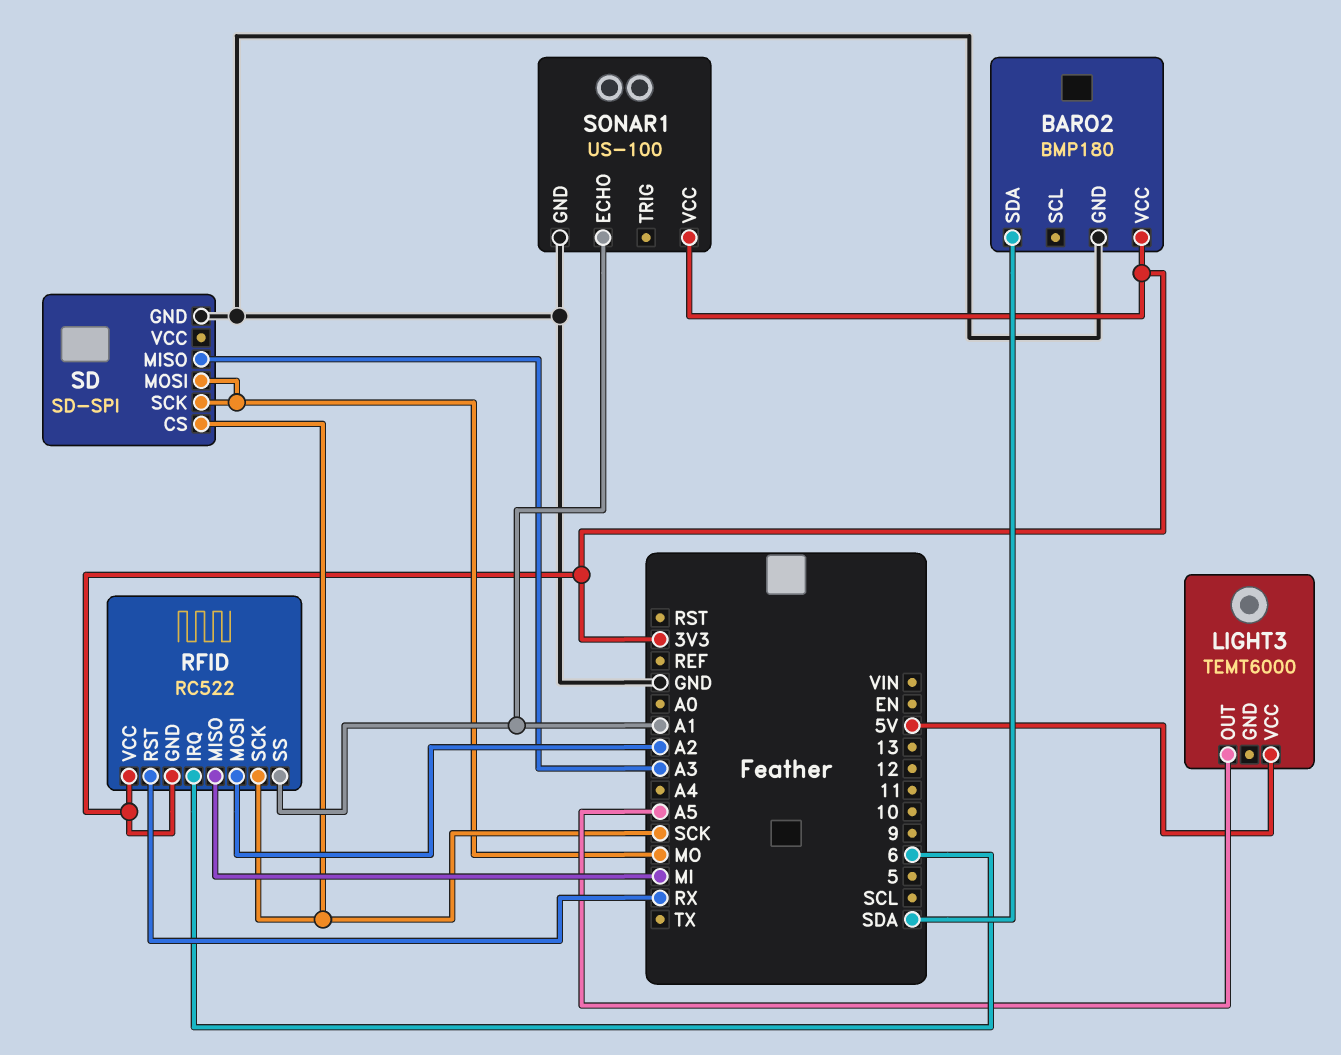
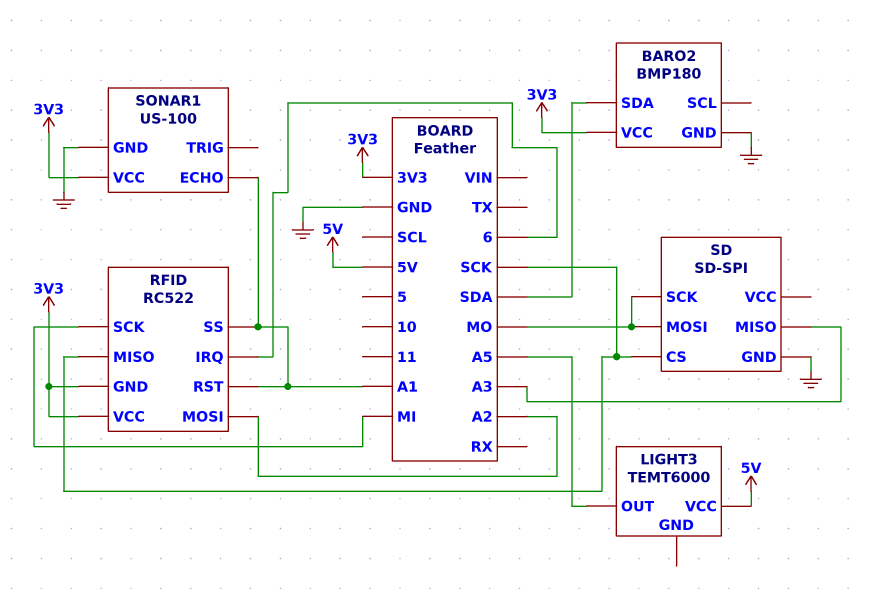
RFID pin MISO: MI -> SCK
RFID pin RST: RX -> A1
RFID pin SCK: SCK -> MI

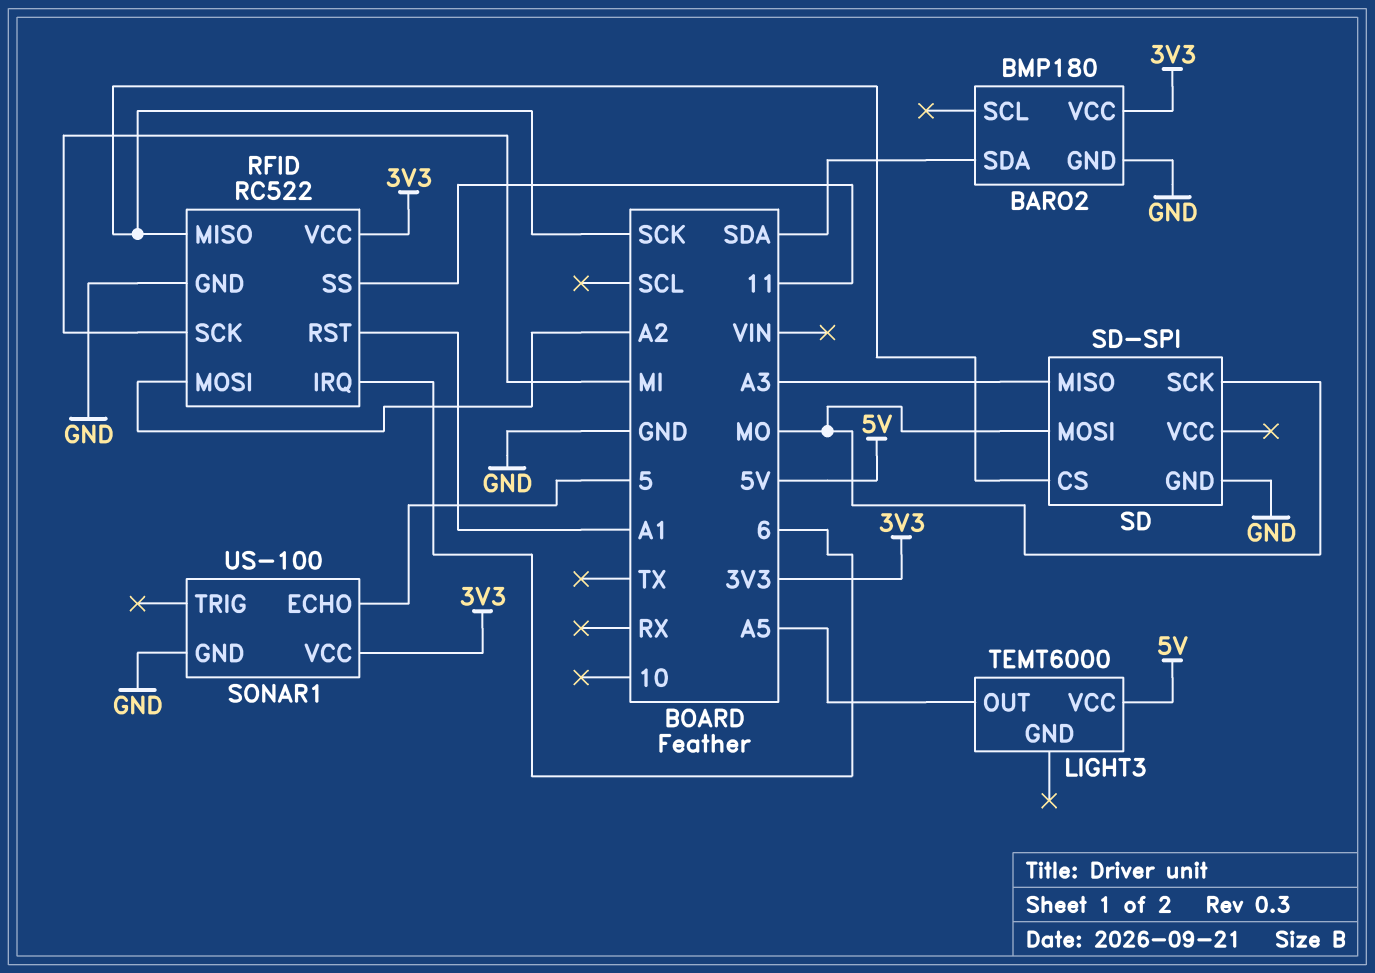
RFID pin GND: 3V3 -> GND
RFID pin SS: A1 -> 11
SONAR1 pin ECHO: A1 -> 5

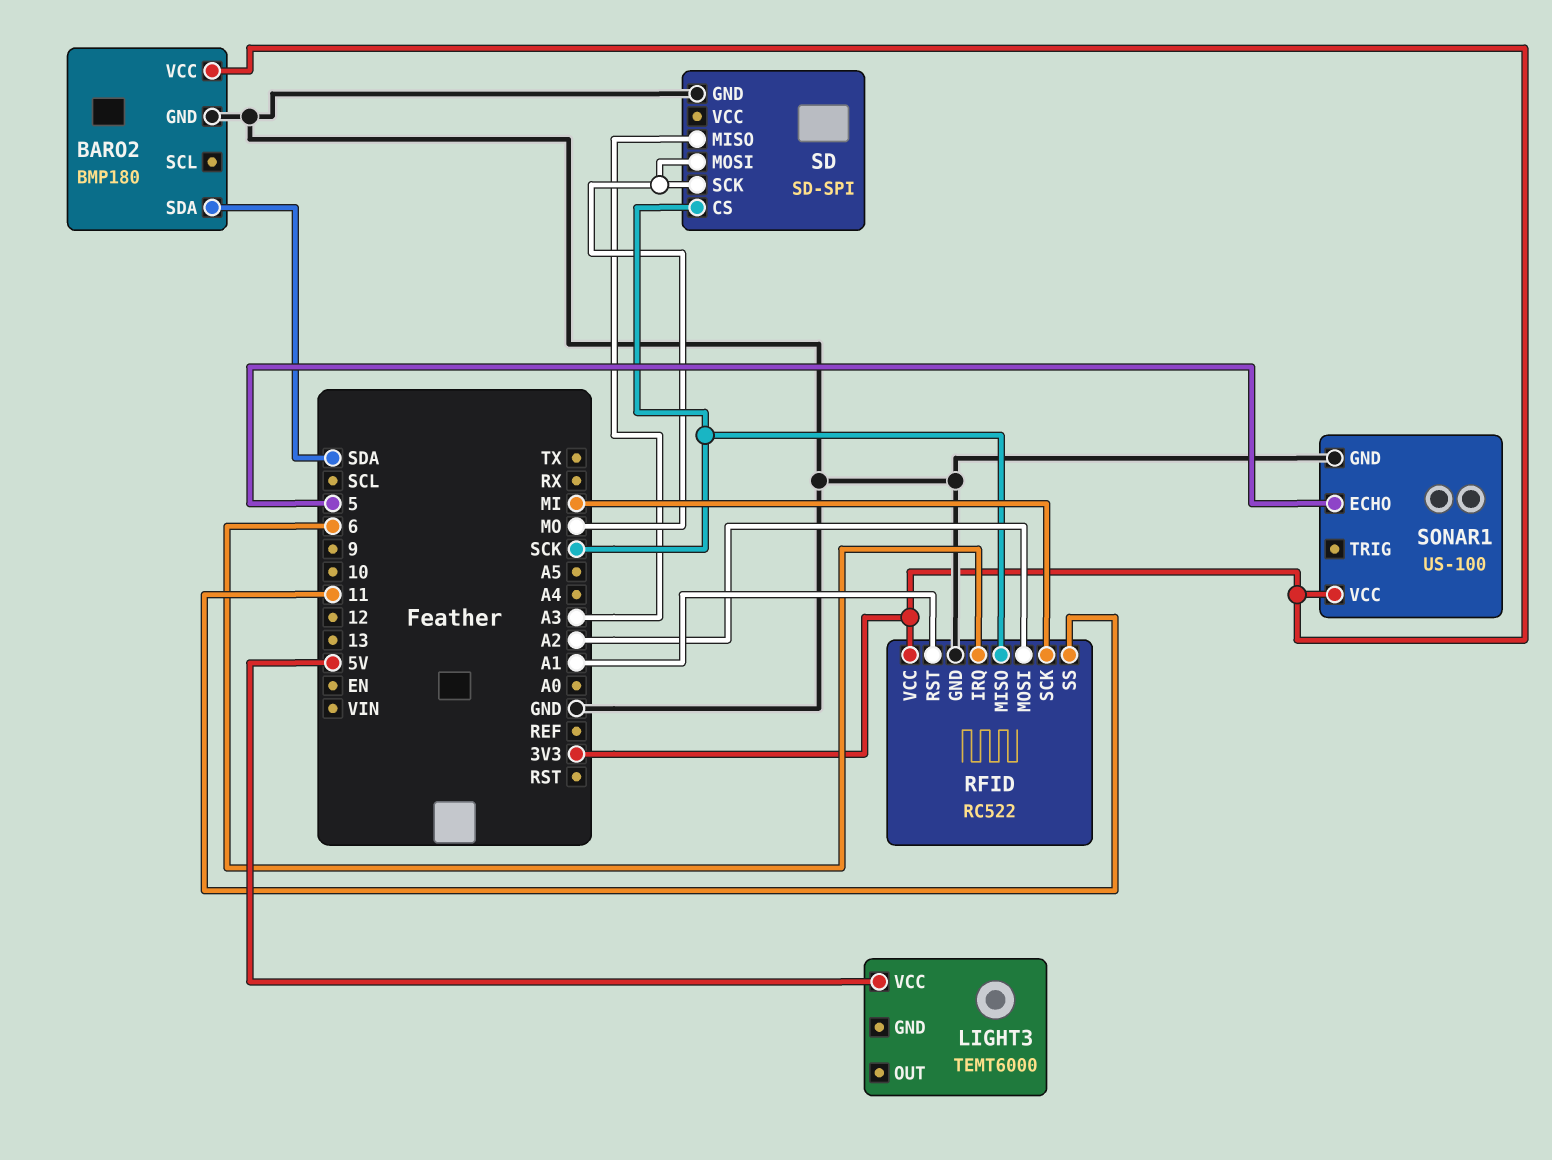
LIGHT3 pin OUT: A5 -> none

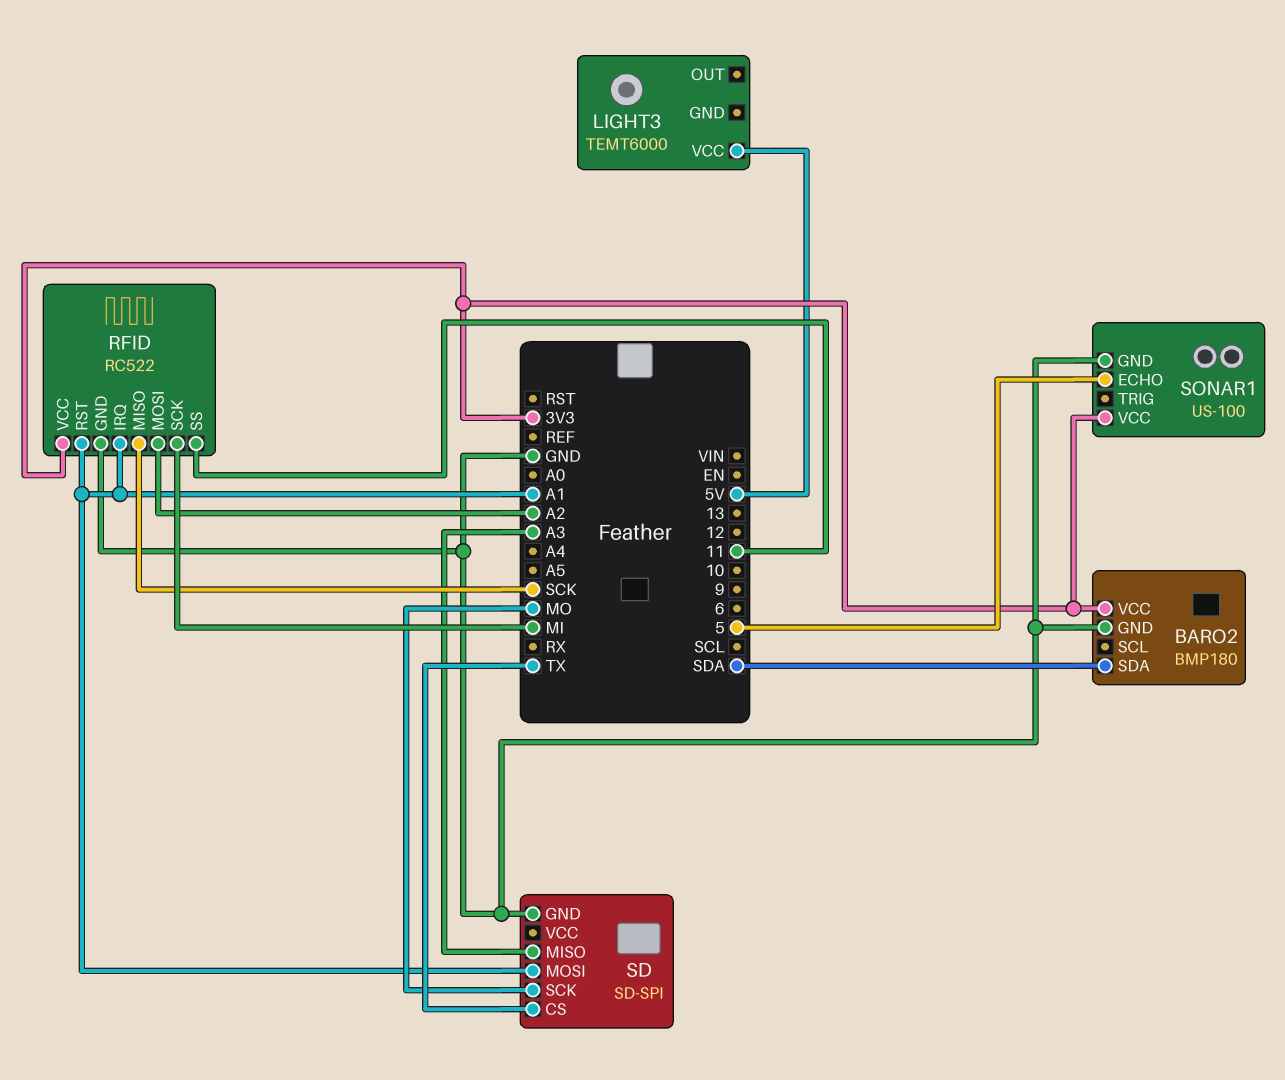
RFID pin IRQ: 6 -> A1
SD pin CS: SCK -> TX
SD pin MOSI: MO -> A1

